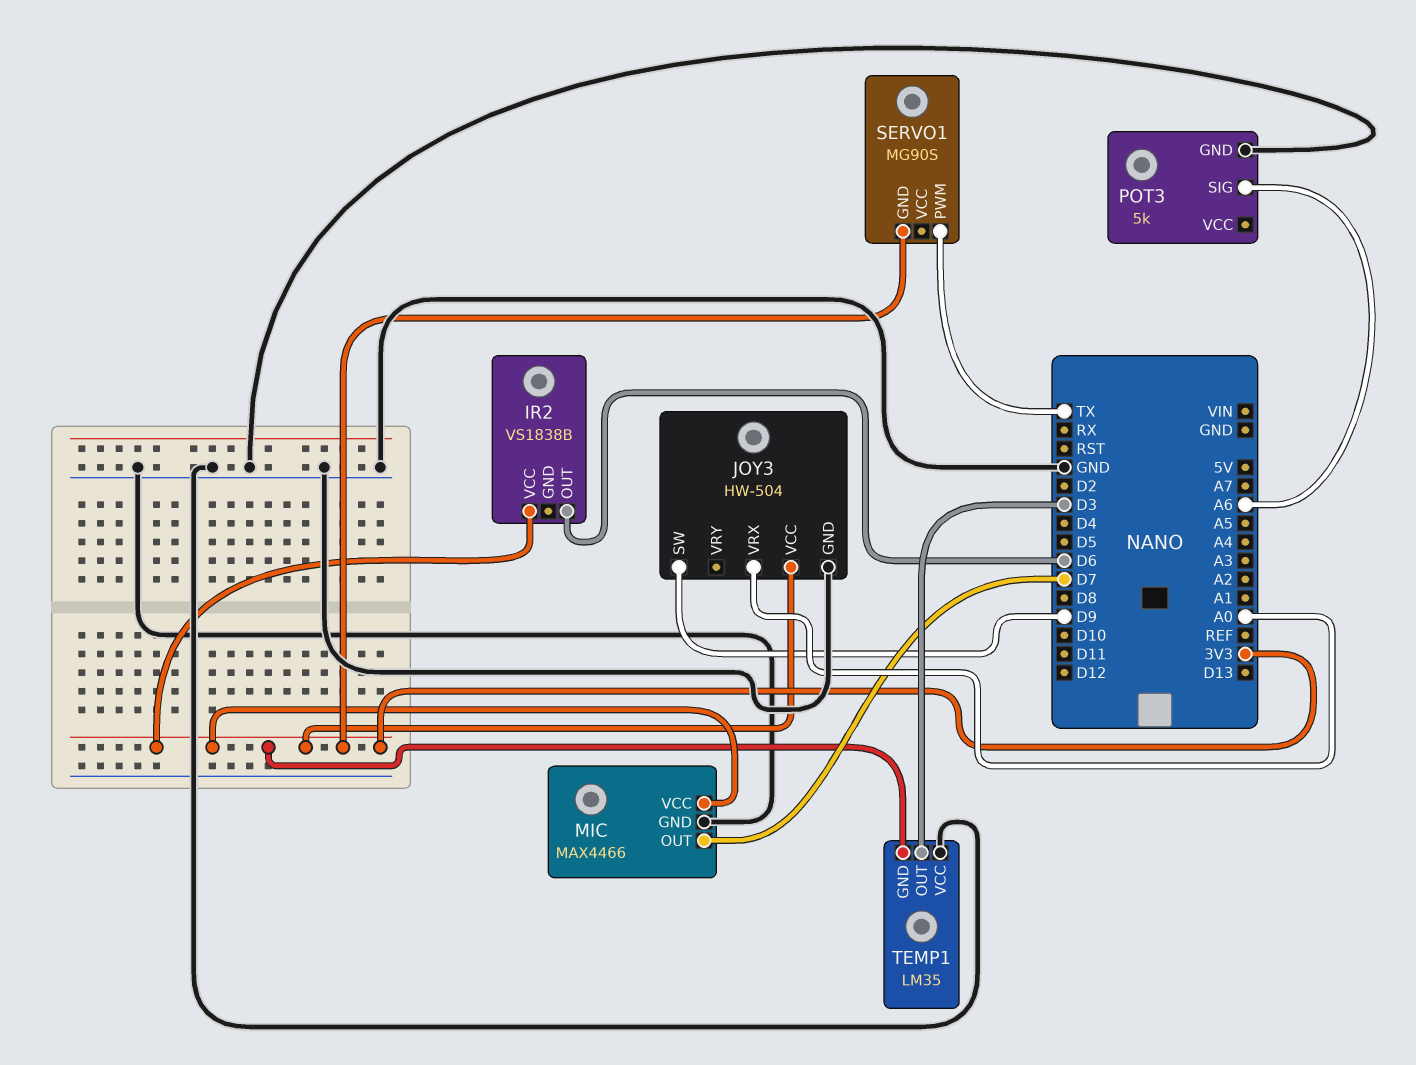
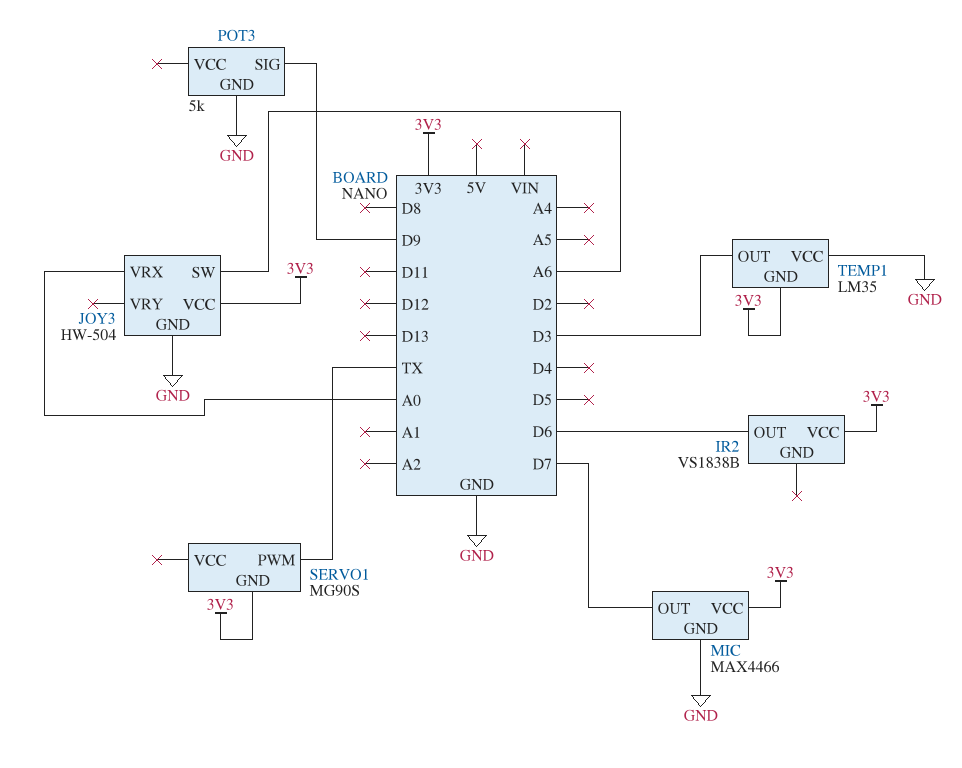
JOY3 pin SW: D9 -> A6
POT3 pin SIG: A6 -> D9

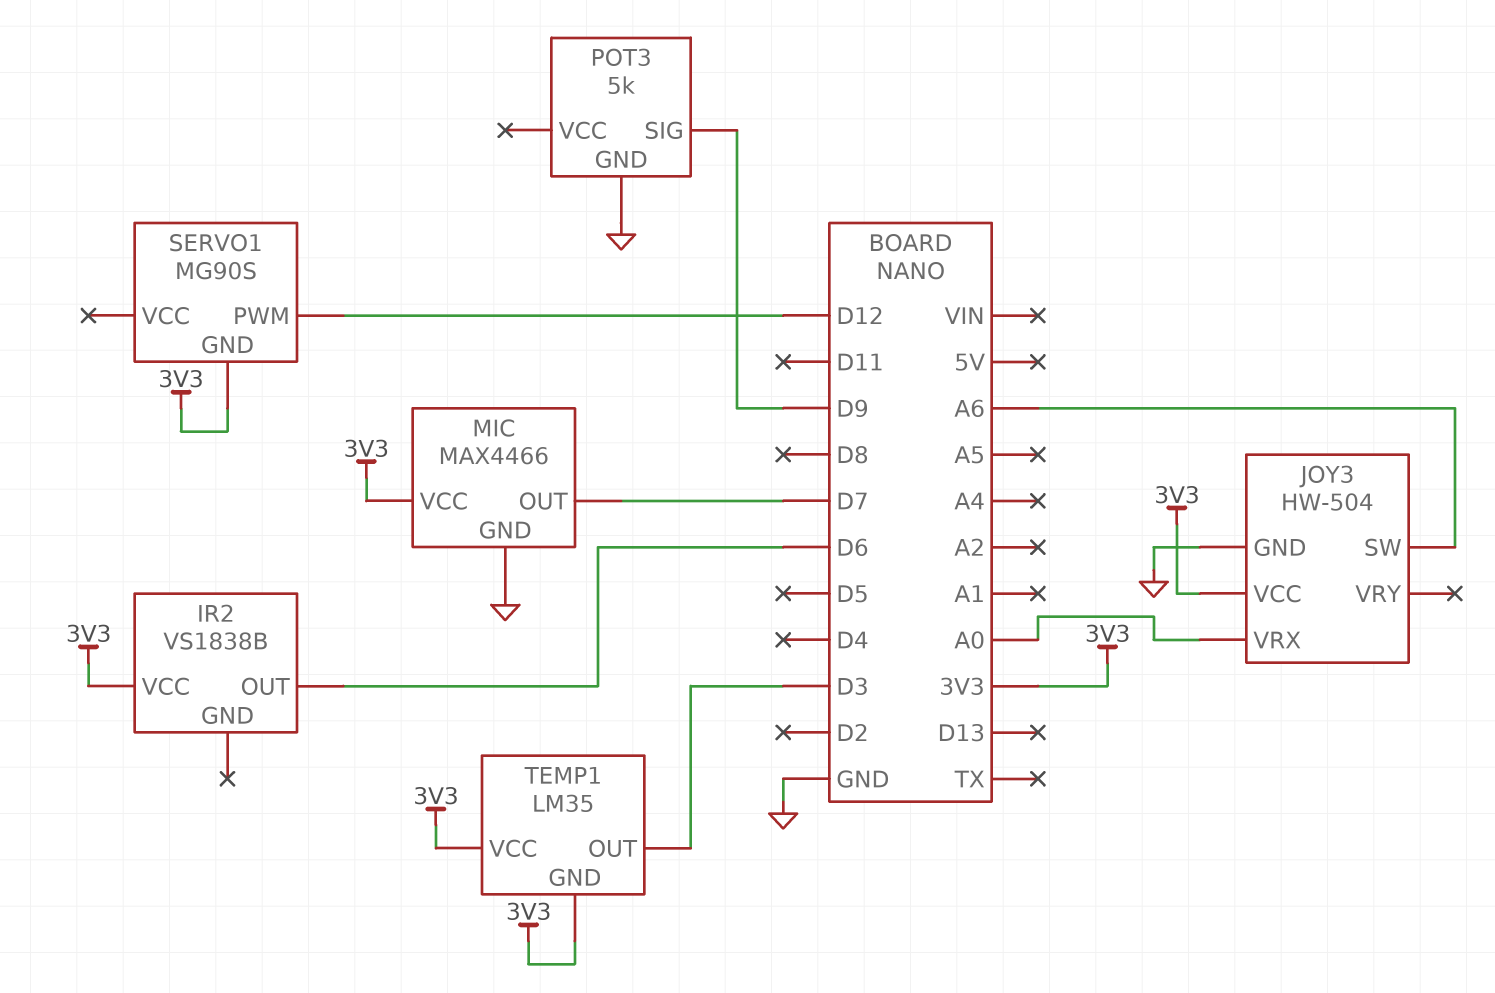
SERVO1 pin PWM: TX -> D12
TEMP1 pin VCC: GND -> 3V3

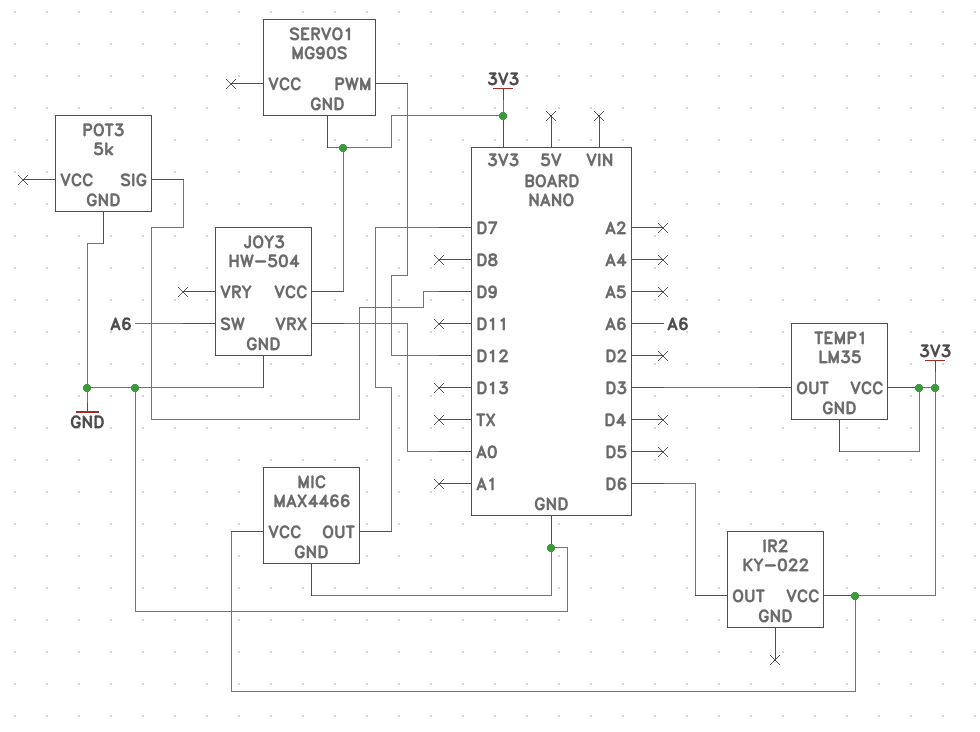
IR2: VS1838B -> KY-022

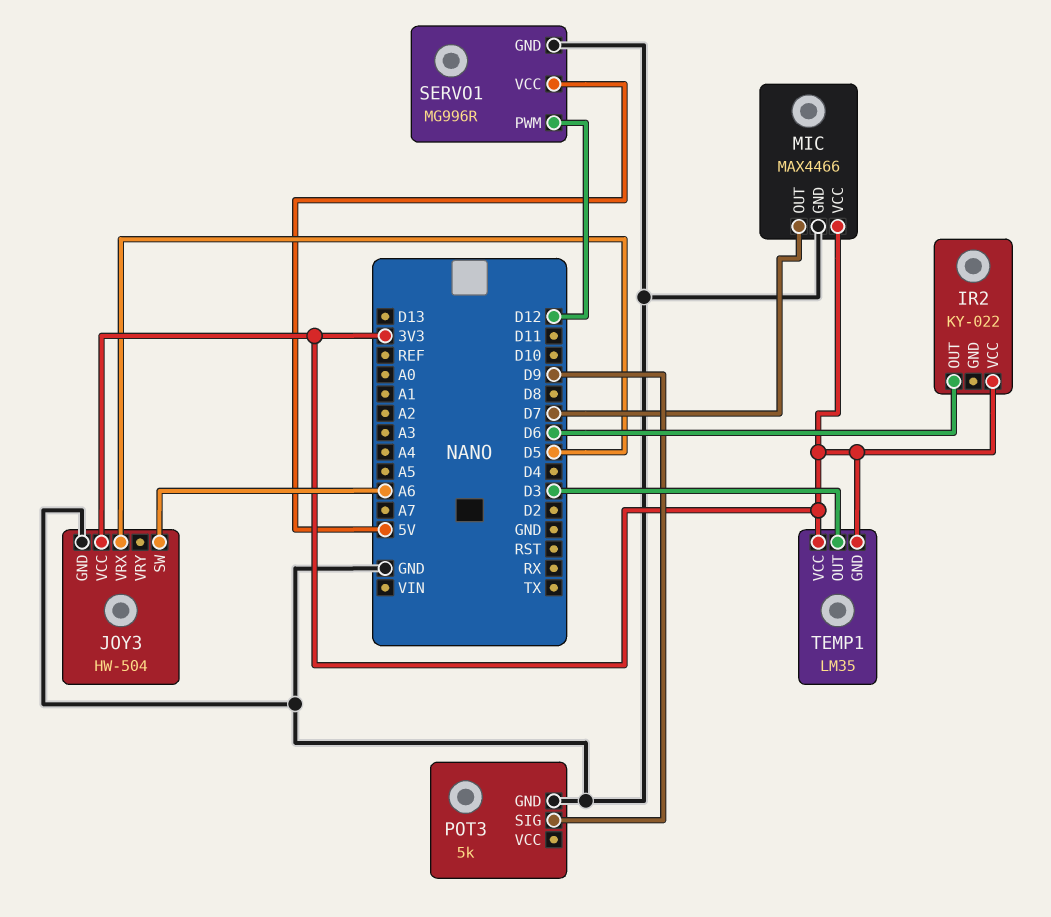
JOY3 pin VRX: A0 -> D5
SERVO1: MG90S -> MG996R
SERVO1 pin GND: 3V3 -> GND
SERVO1 pin VCC: none -> 5V

